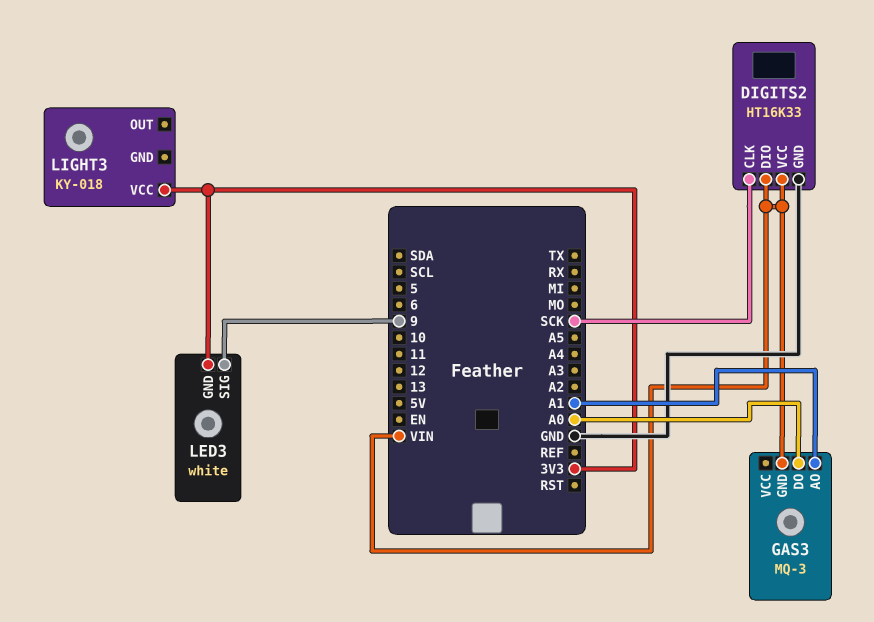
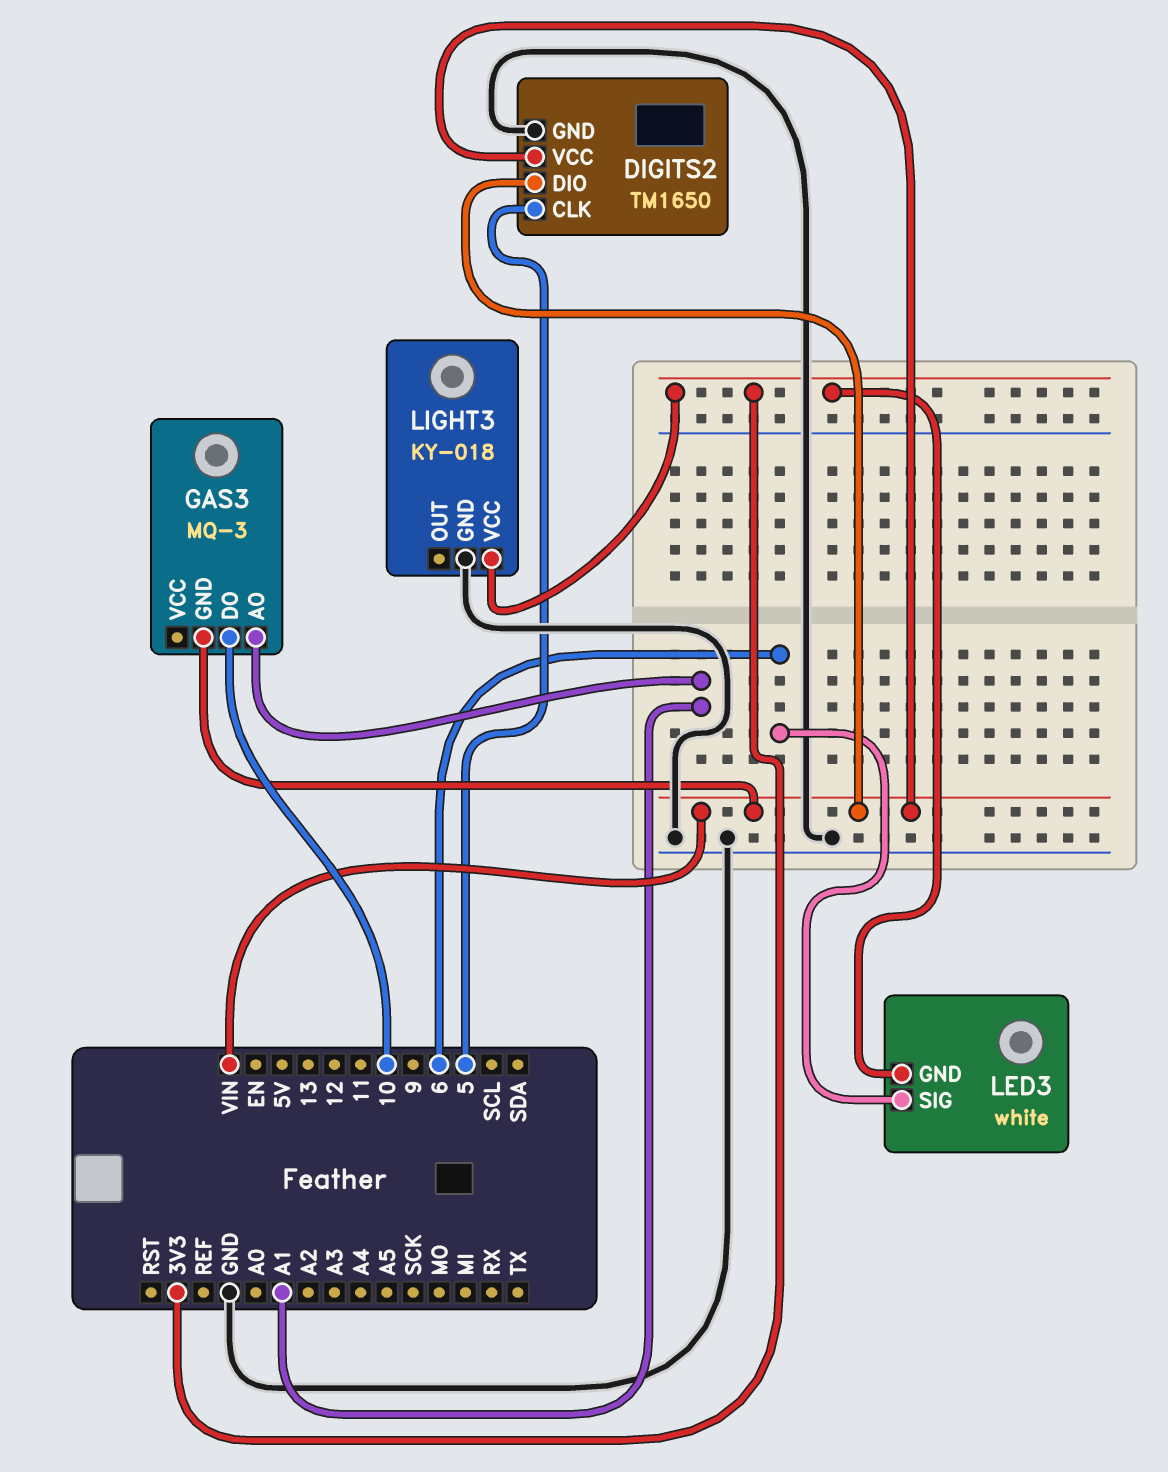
DIGITS2: HT16K33 -> TM1650
DIGITS2 pin CLK: SCK -> 5
GAS3 pin DO: A0 -> 10
LED3 pin SIG: 9 -> 6
LIGHT3 pin GND: none -> GND

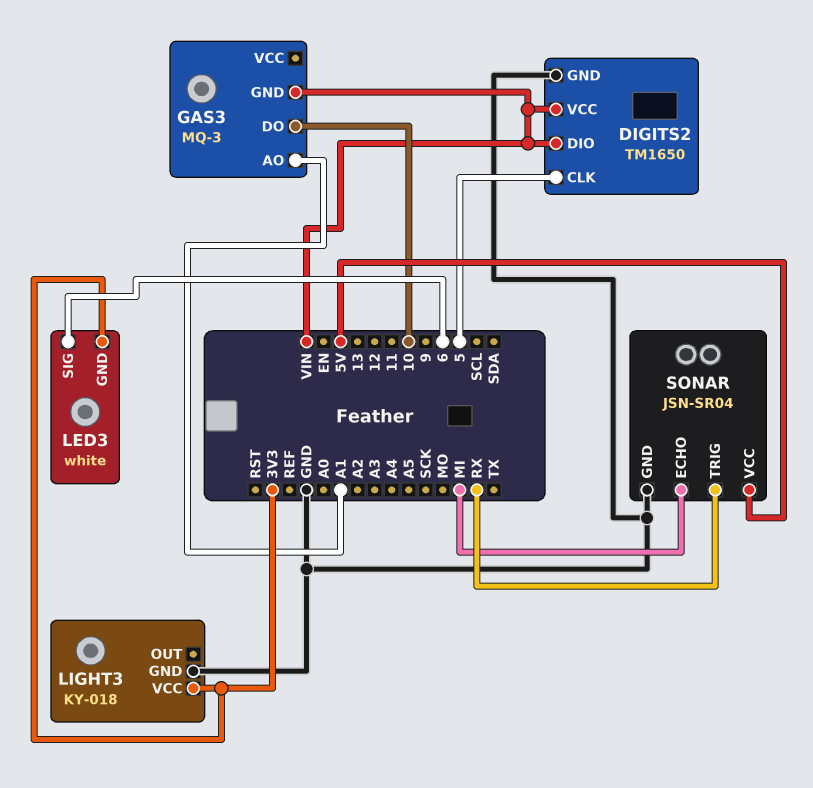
SONAR: none -> JSN-SR04
SONAR pin ECHO: none -> MI
SONAR pin GND: none -> GND
SONAR pin TRIG: none -> RX
SONAR pin VCC: none -> 5V

